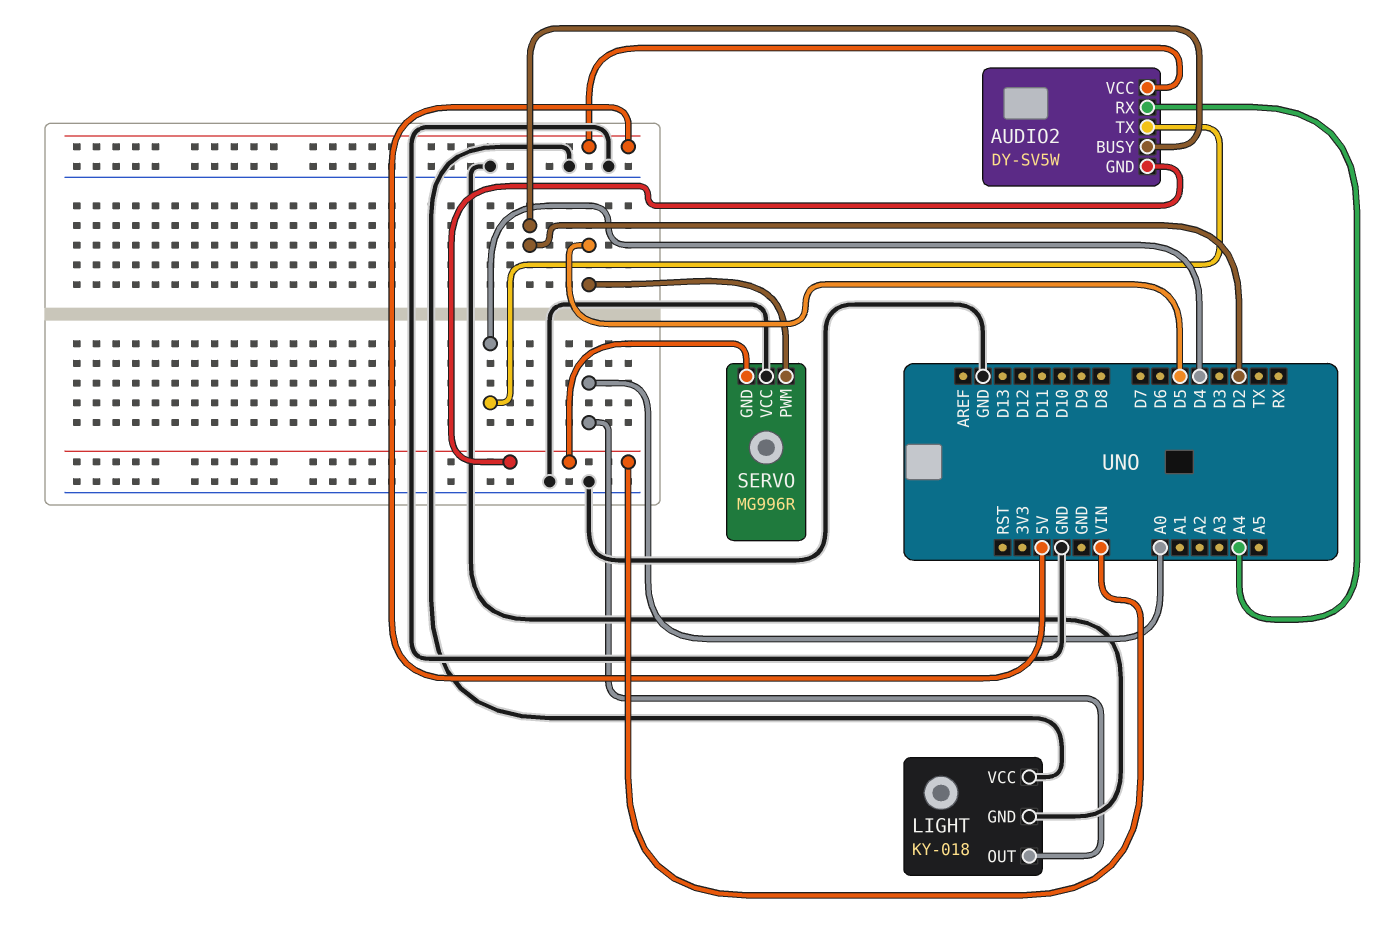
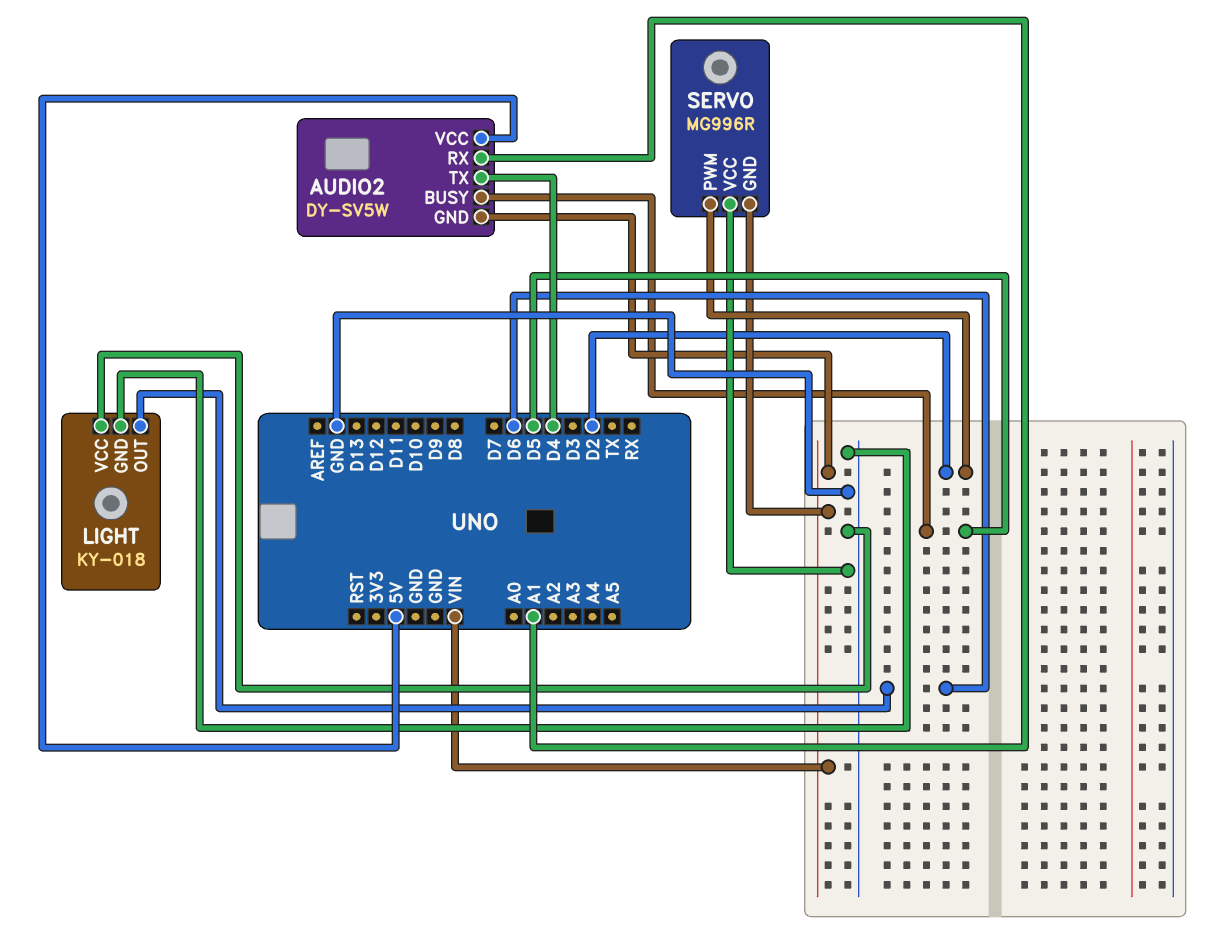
AUDIO2 pin BUSY: D2 -> D5
AUDIO2 pin RX: A4 -> A1
LIGHT pin OUT: A0 -> D6
SERVO pin PWM: D5 -> D2

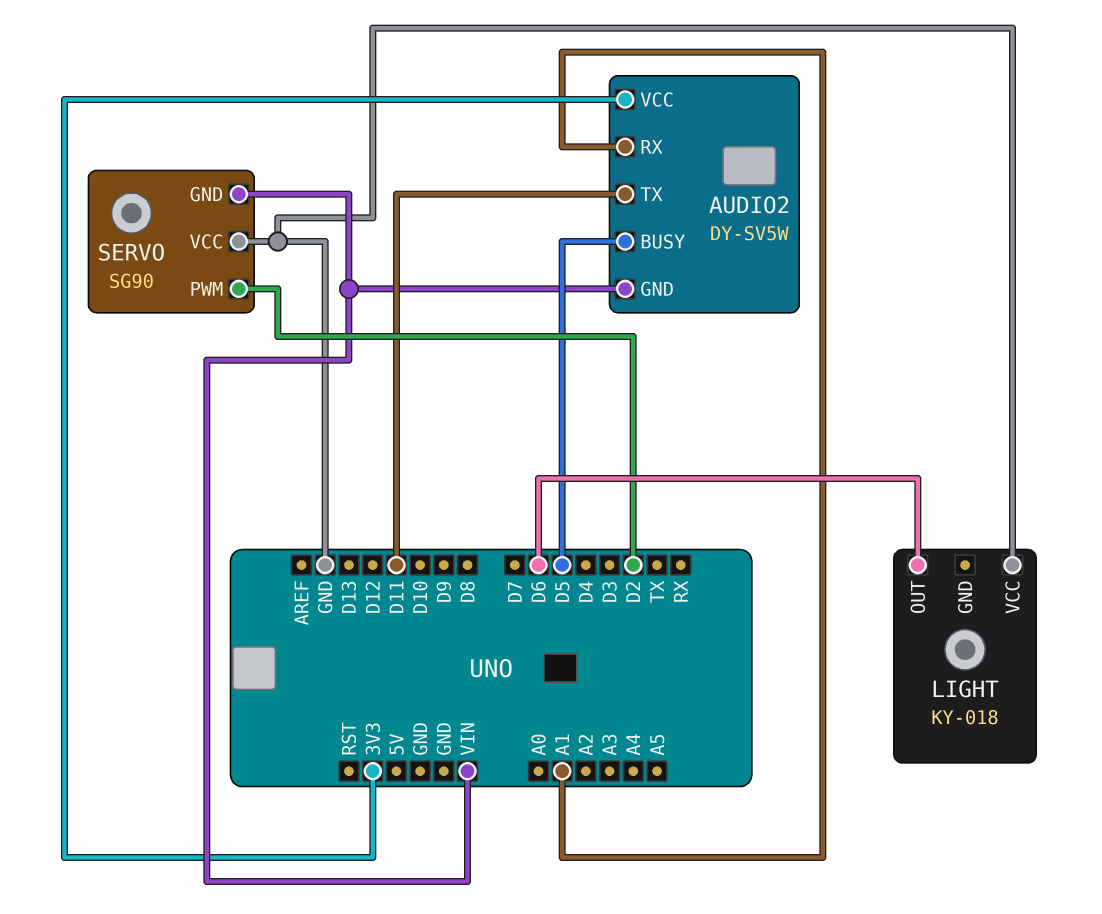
AUDIO2 pin TX: D4 -> D11
AUDIO2 pin VCC: 5V -> 3V3
LIGHT pin GND: GND -> none
SERVO: MG996R -> SG90

